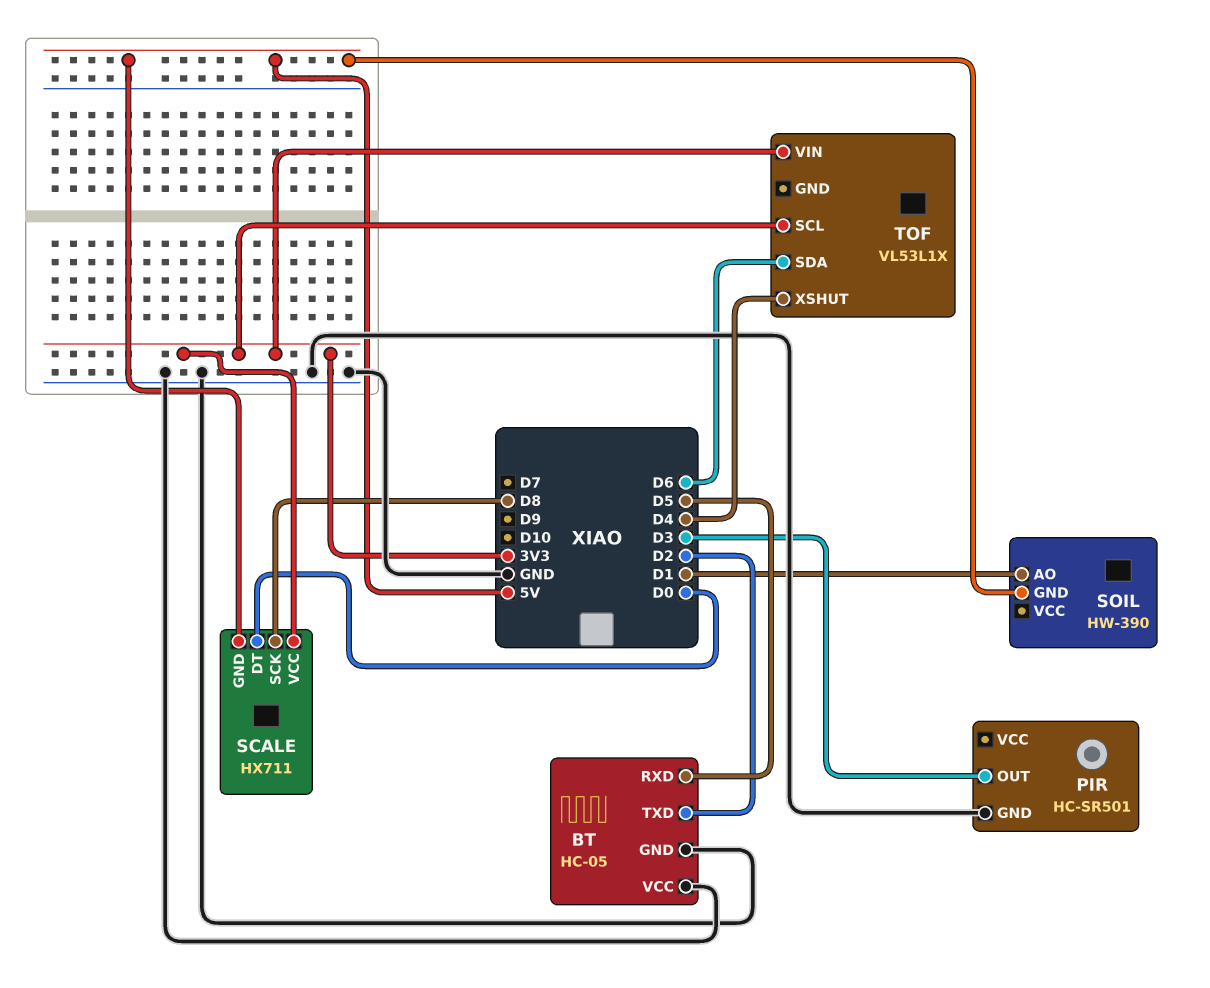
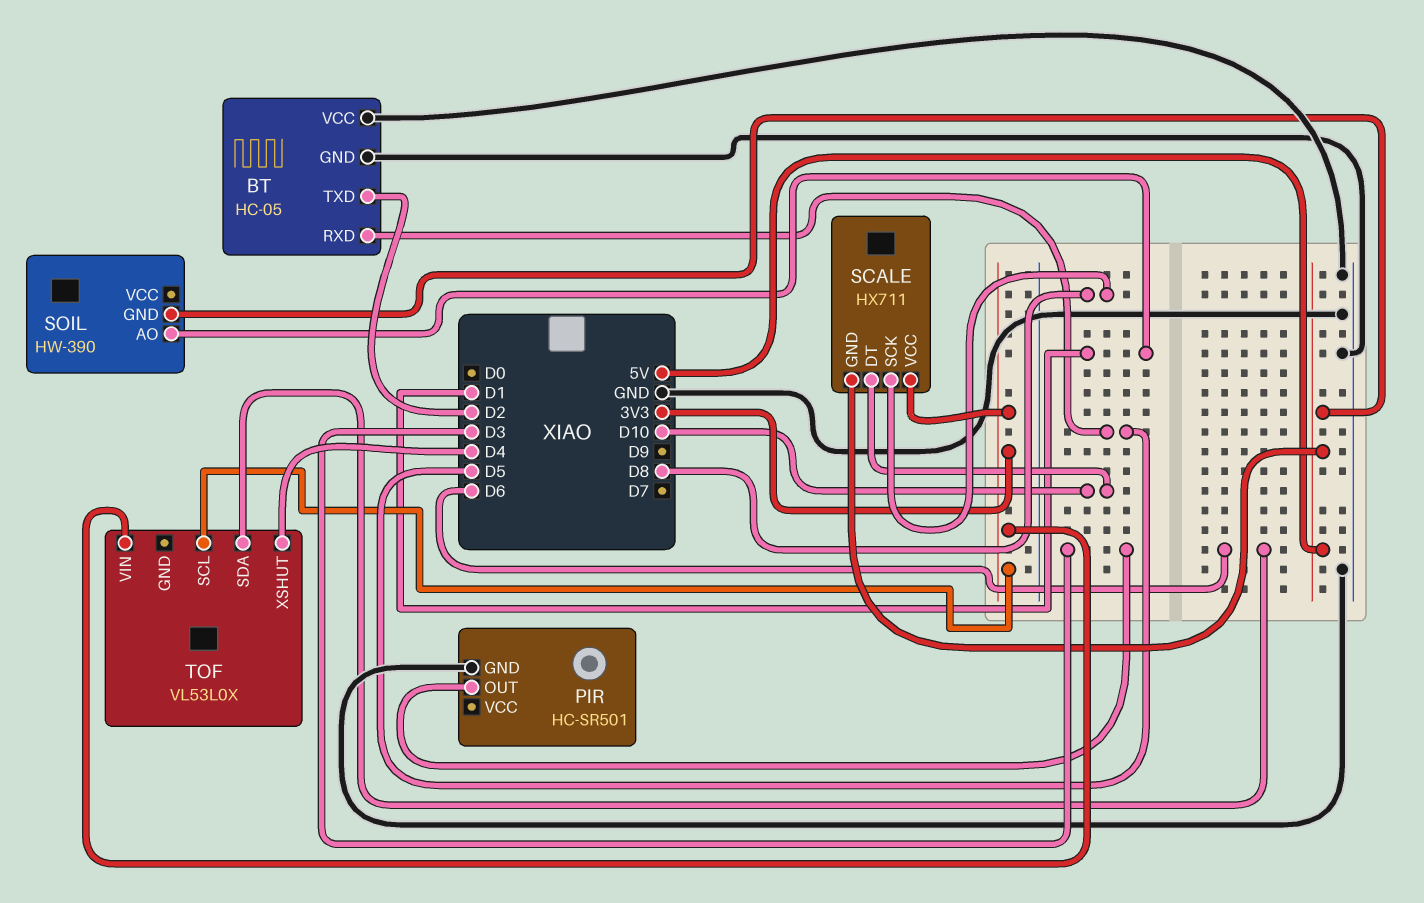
SCALE pin DT: D0 -> D10
TOF: VL53L1X -> VL53L0X

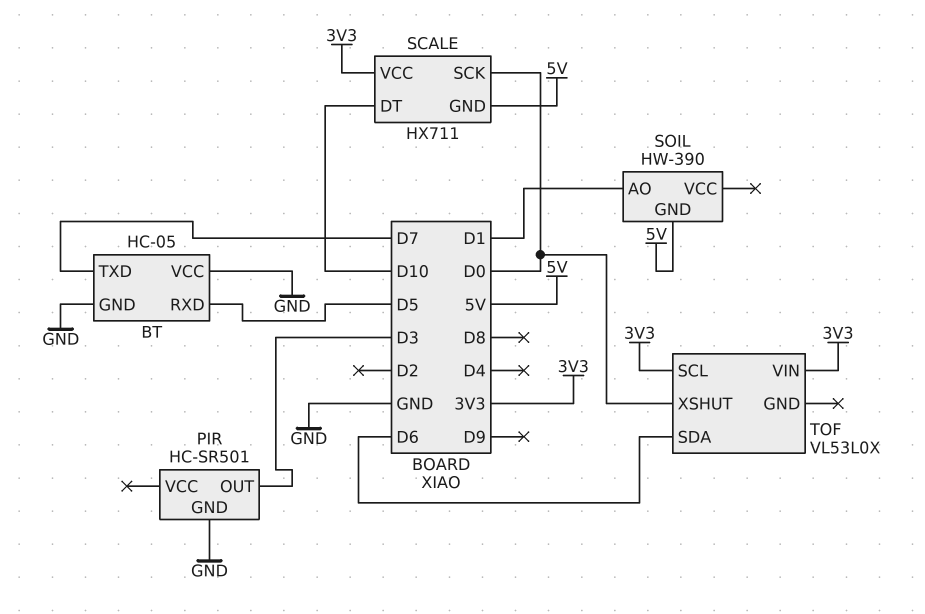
BT pin TXD: D2 -> D7
SCALE pin SCK: D8 -> D0
TOF pin XSHUT: D4 -> D0

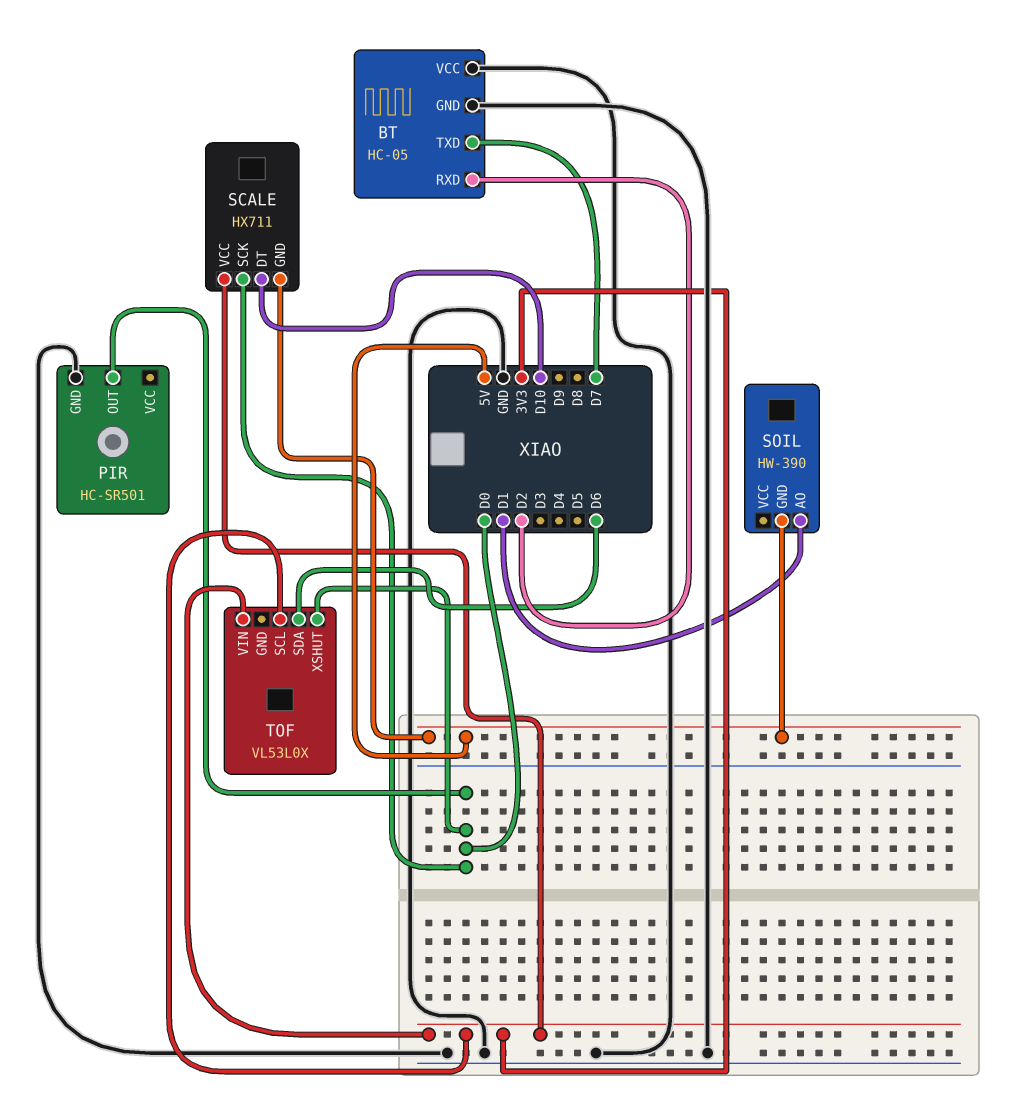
BT pin RXD: D5 -> D2
PIR pin OUT: D3 -> D0

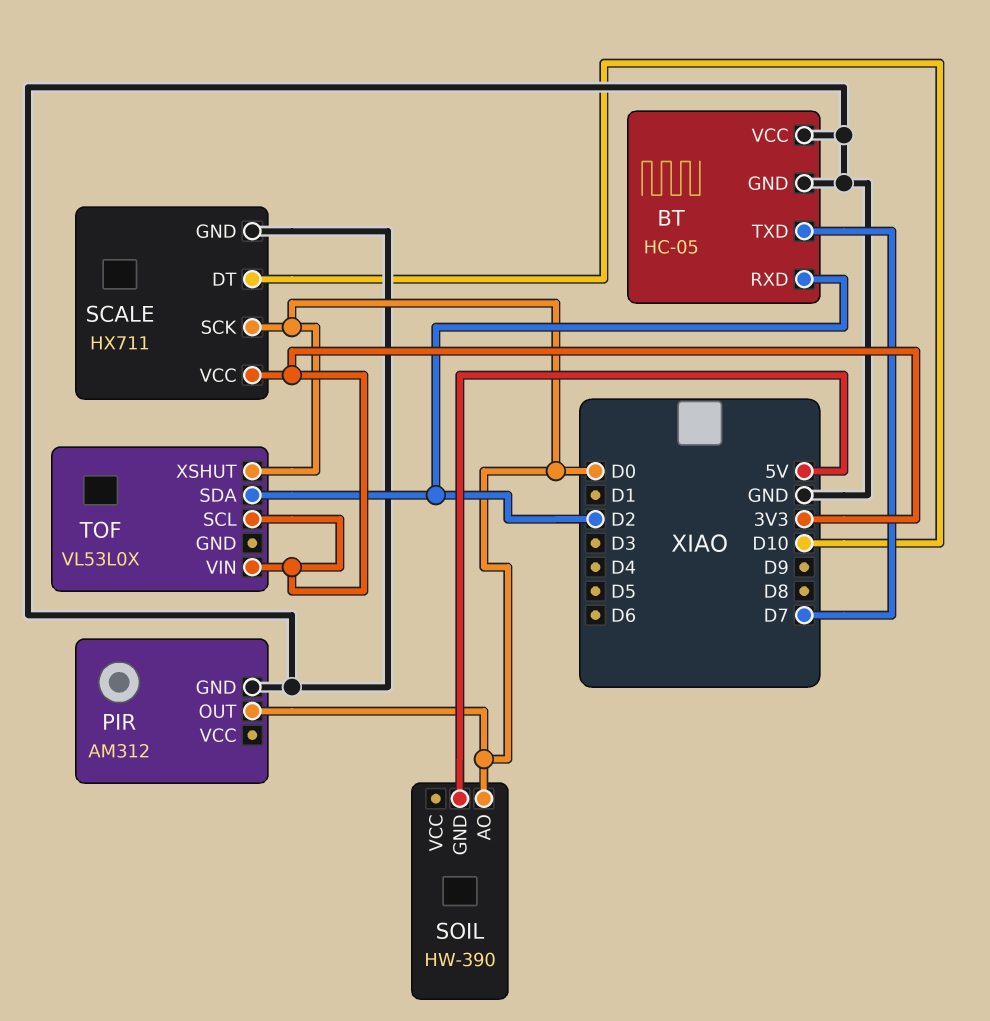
PIR: HC-SR501 -> AM312
SCALE pin GND: 5V -> GND
SOIL pin AO: D1 -> D0
TOF pin SDA: D6 -> D2

